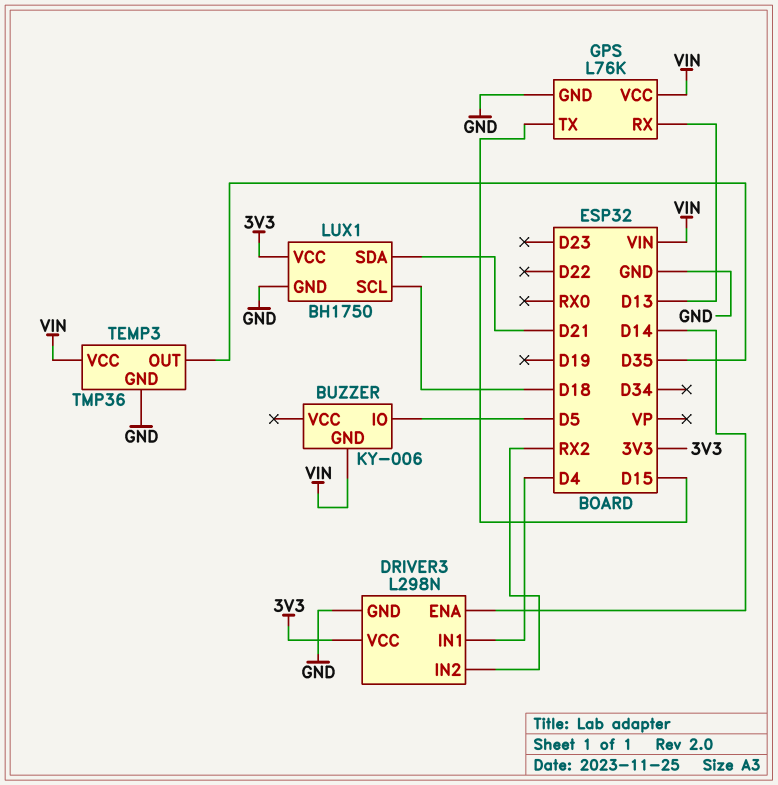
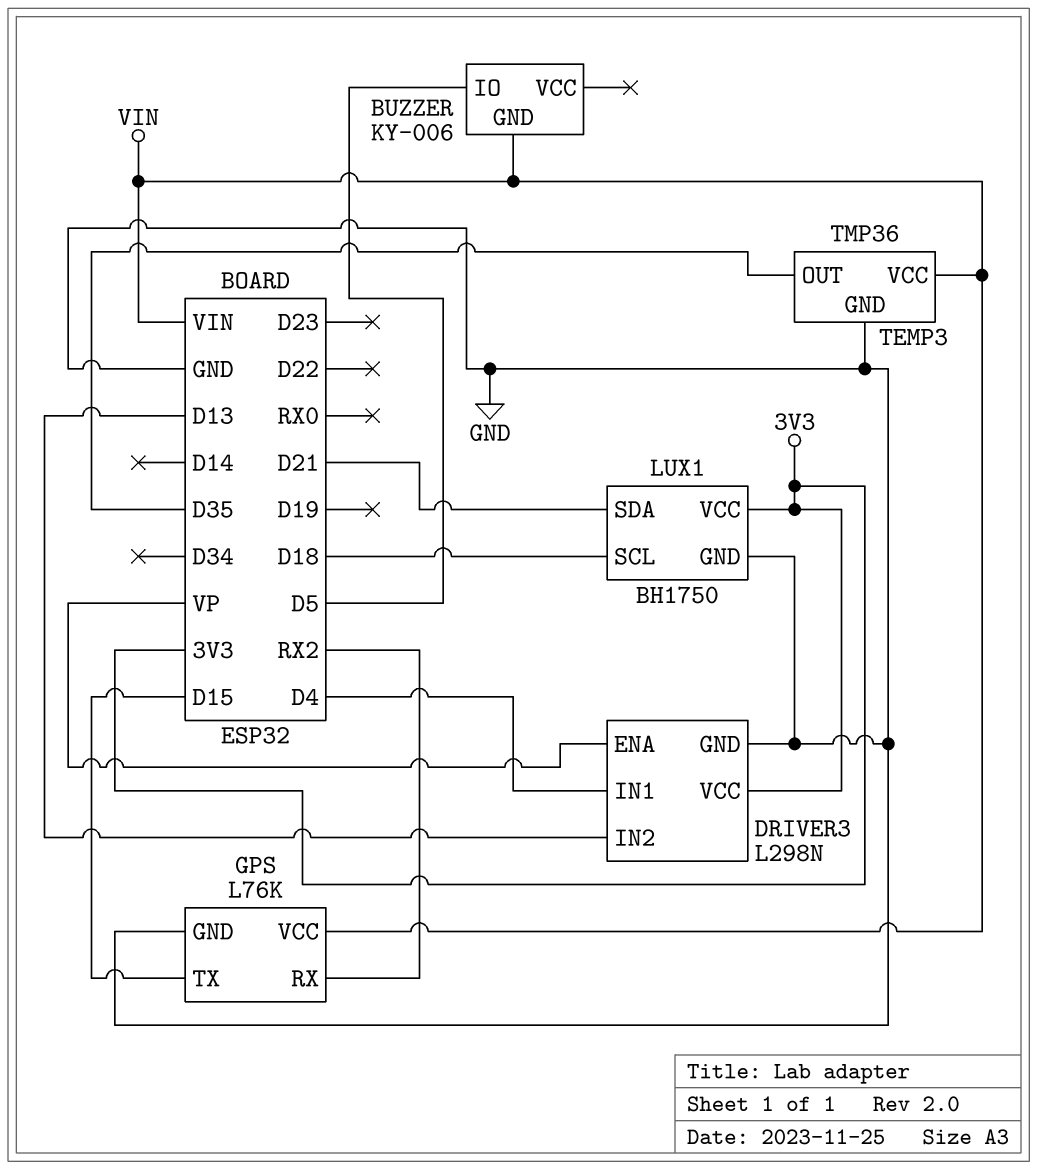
DRIVER3 pin ENA: D14 -> VP
DRIVER3 pin IN2: RX2 -> D13
GPS pin RX: D13 -> RX2

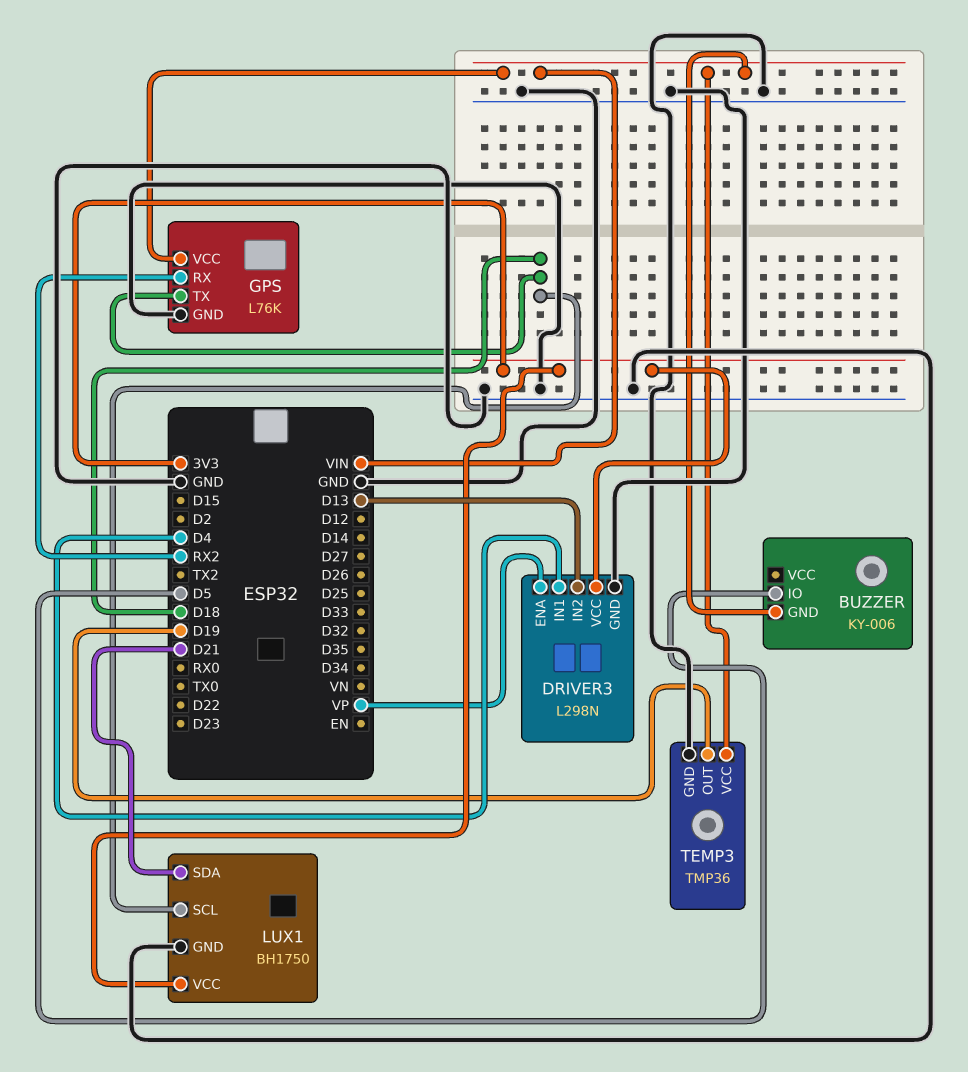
GPS pin TX: D15 -> D18
TEMP3 pin OUT: D35 -> D19

